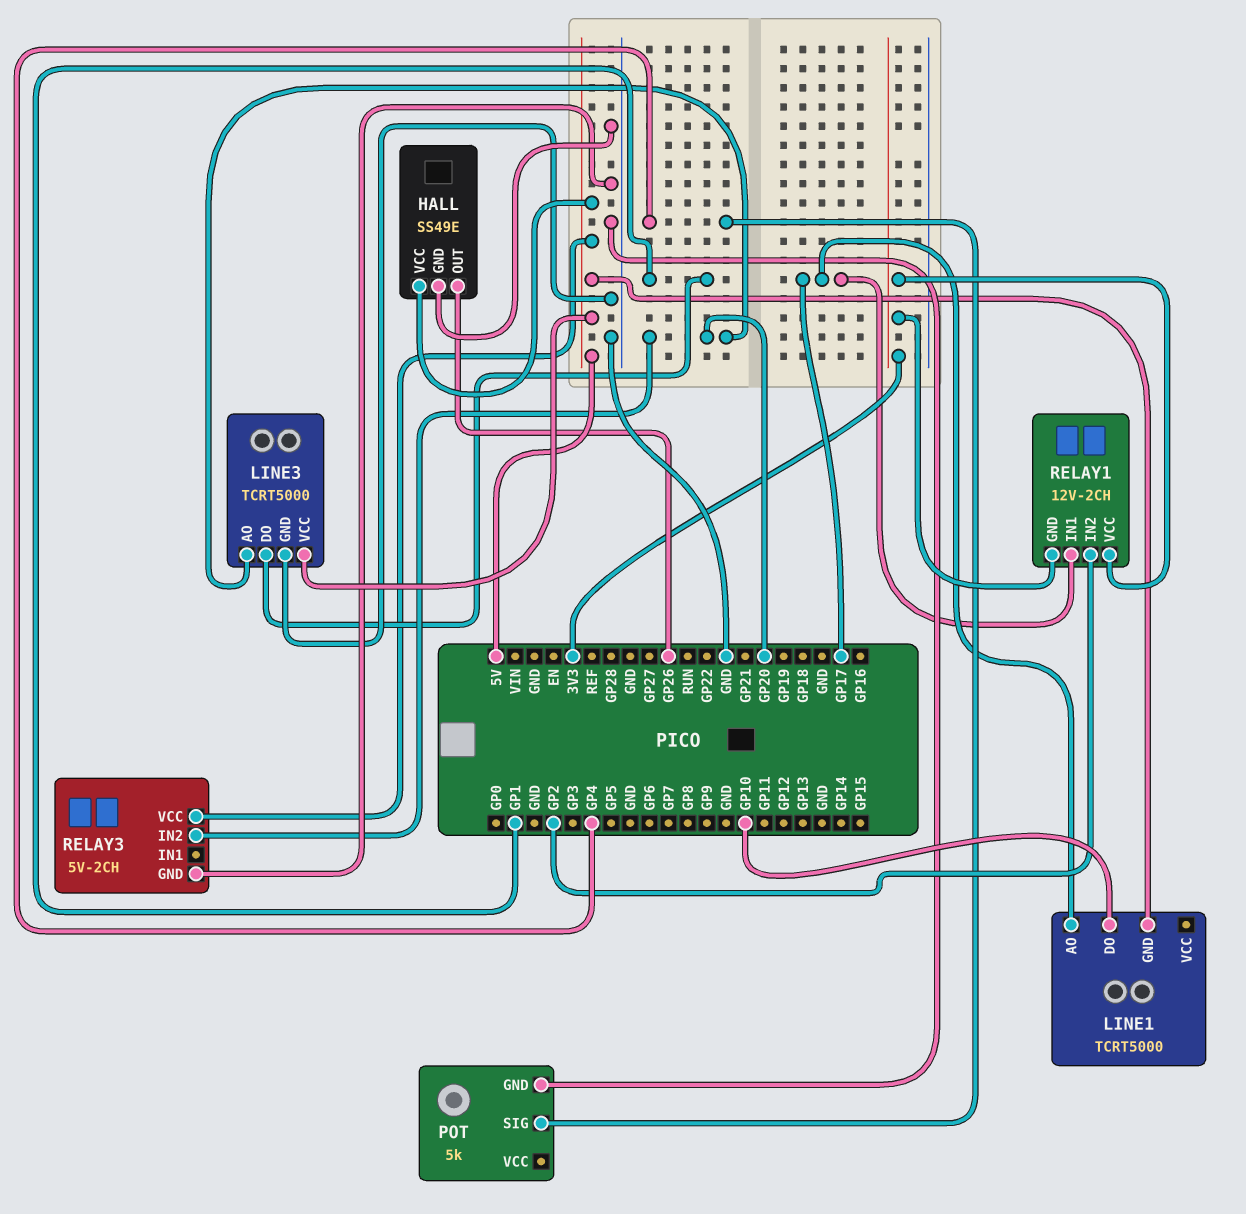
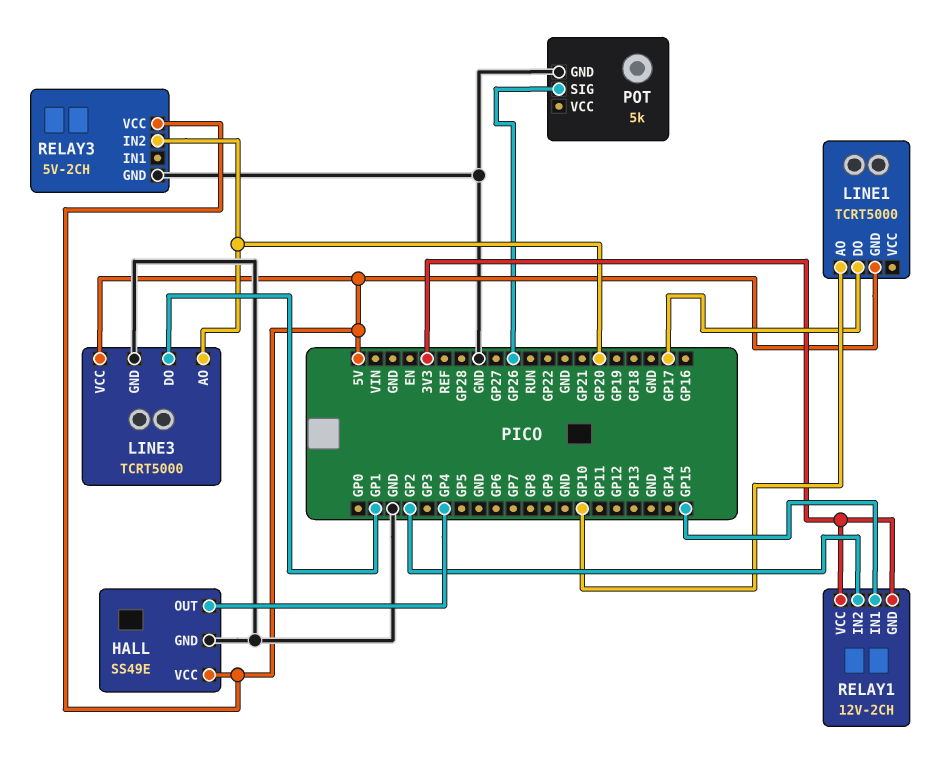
HALL pin OUT: GP26 -> GP4
LINE1 pin AO: GP17 -> GP10
LINE1 pin DO: GP10 -> GP17
POT pin SIG: GP4 -> GP26
RELAY1 pin IN1: GP17 -> GP15

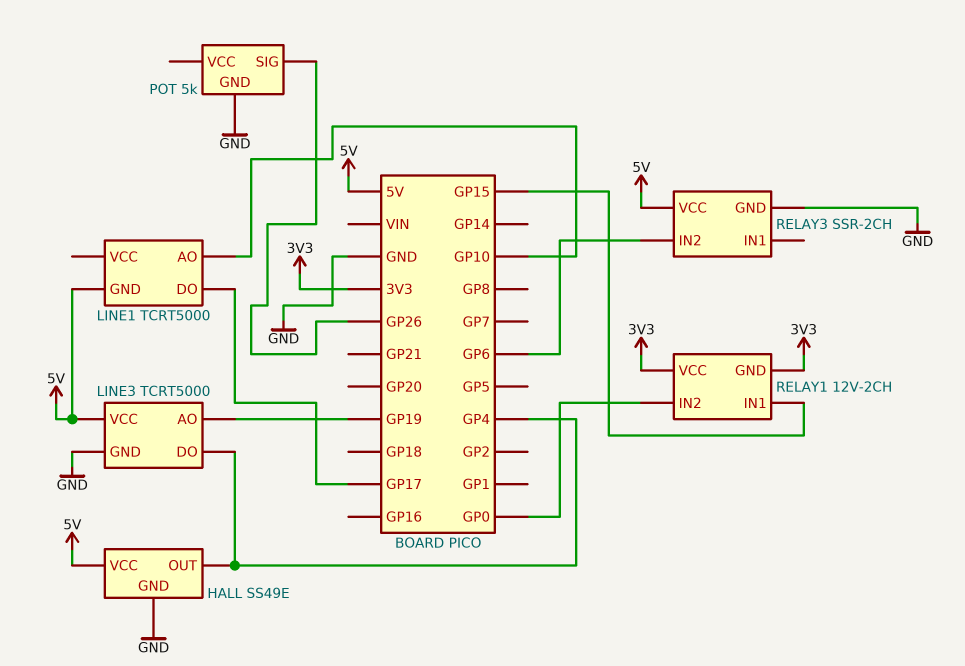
LINE3 pin AO: GP20 -> GP19
LINE3 pin DO: GP1 -> GP4
RELAY1 pin IN2: GP2 -> GP0
RELAY3: 5V-2CH -> SSR-2CH
RELAY3 pin IN2: GP20 -> GP6

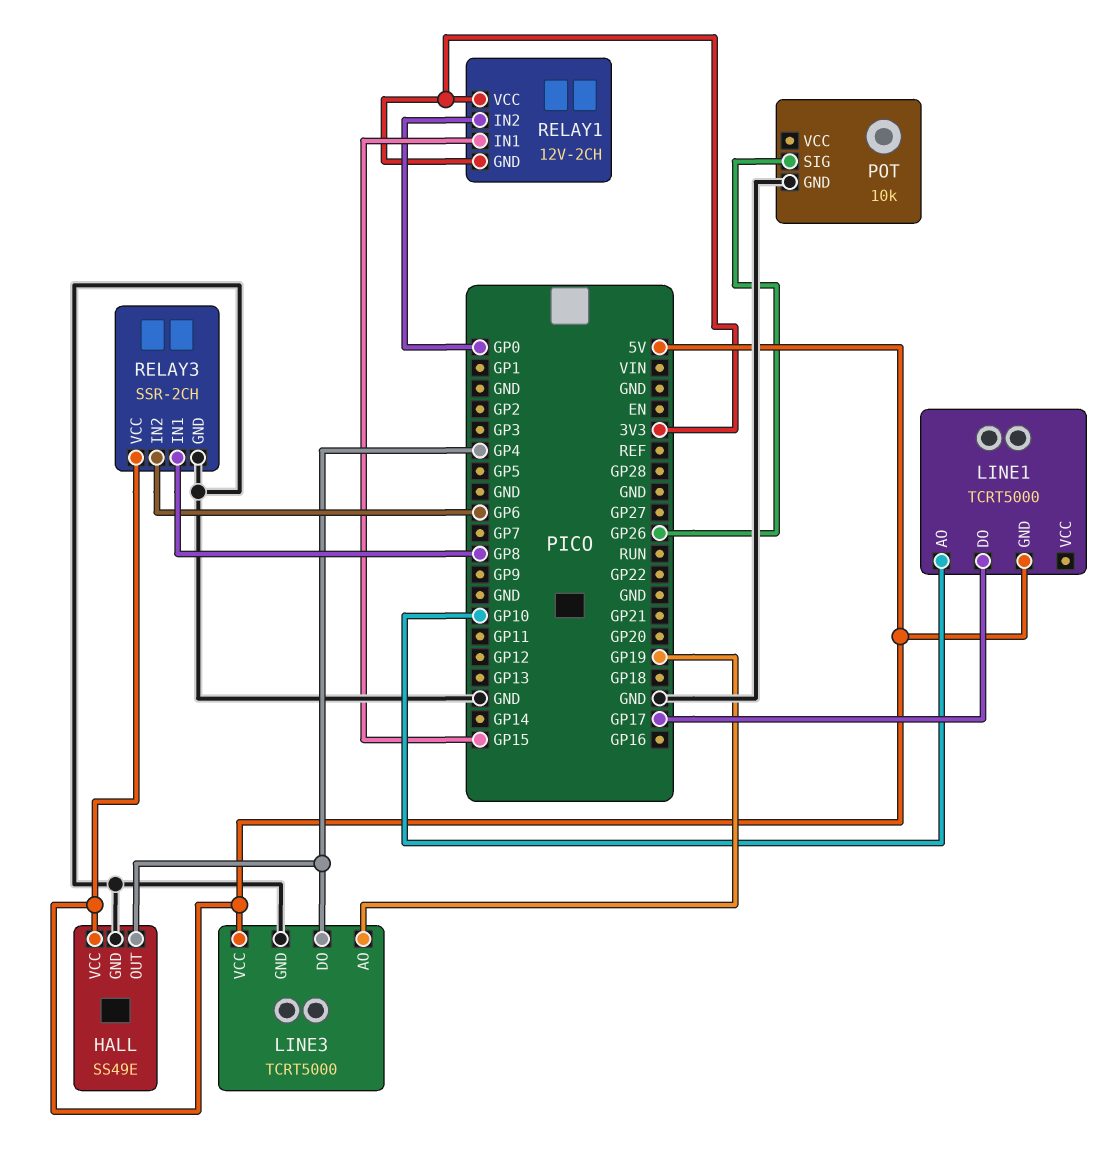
POT: 5k -> 10k
RELAY3 pin IN1: none -> GP8

